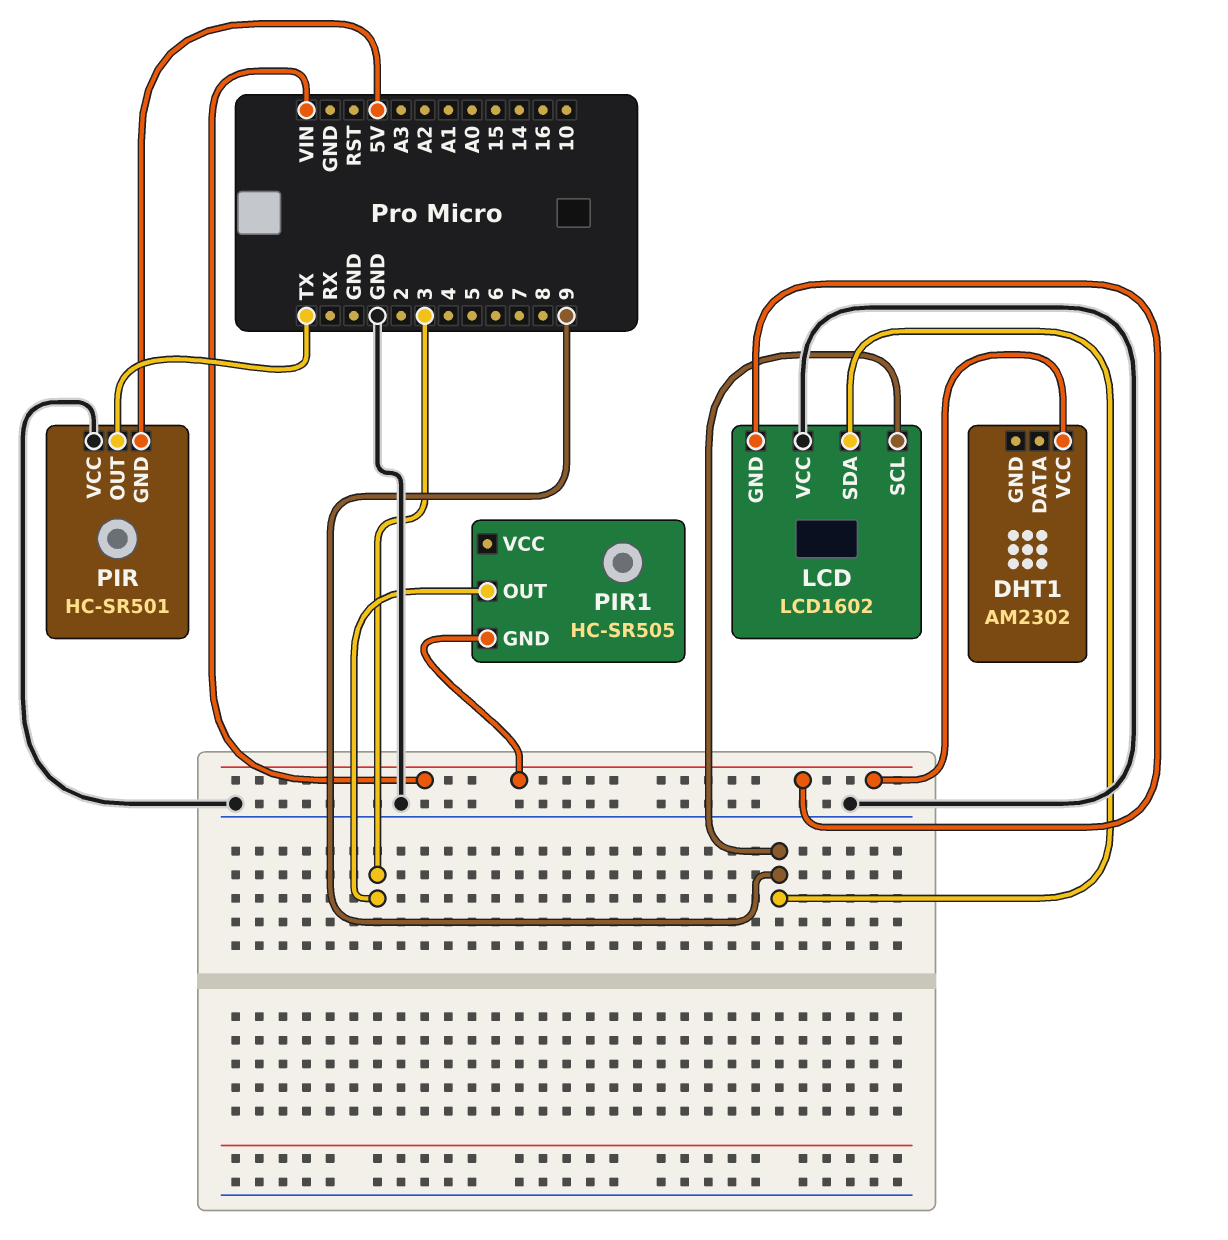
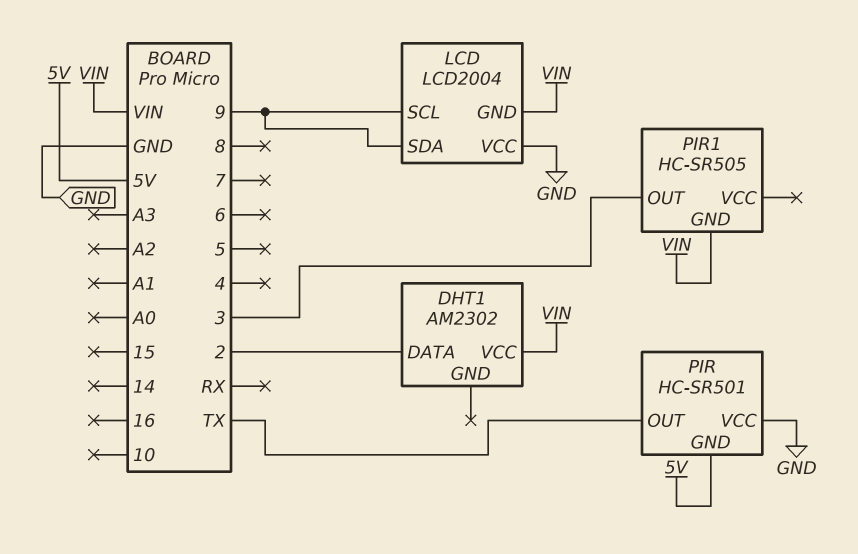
DHT1 pin DATA: none -> 2
LCD: LCD1602 -> LCD2004

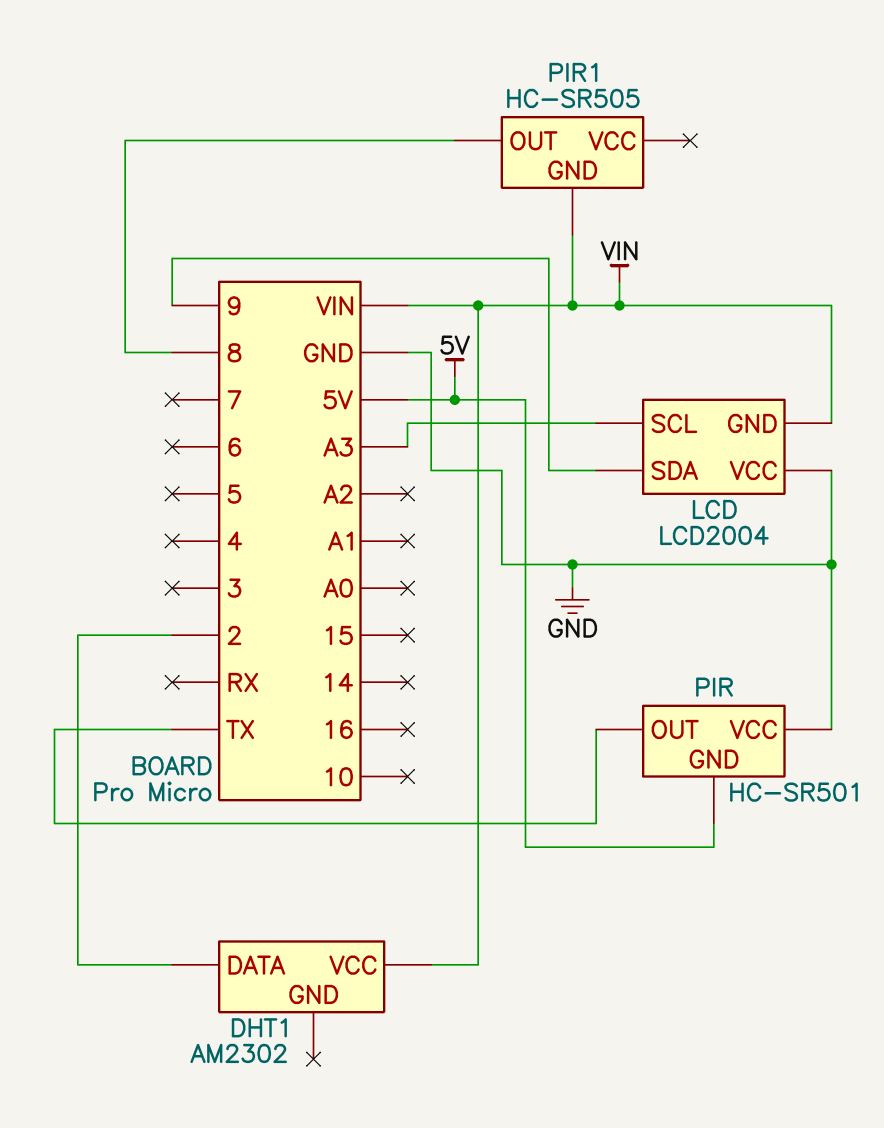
LCD pin SCL: 9 -> A3
PIR1 pin OUT: 3 -> 8

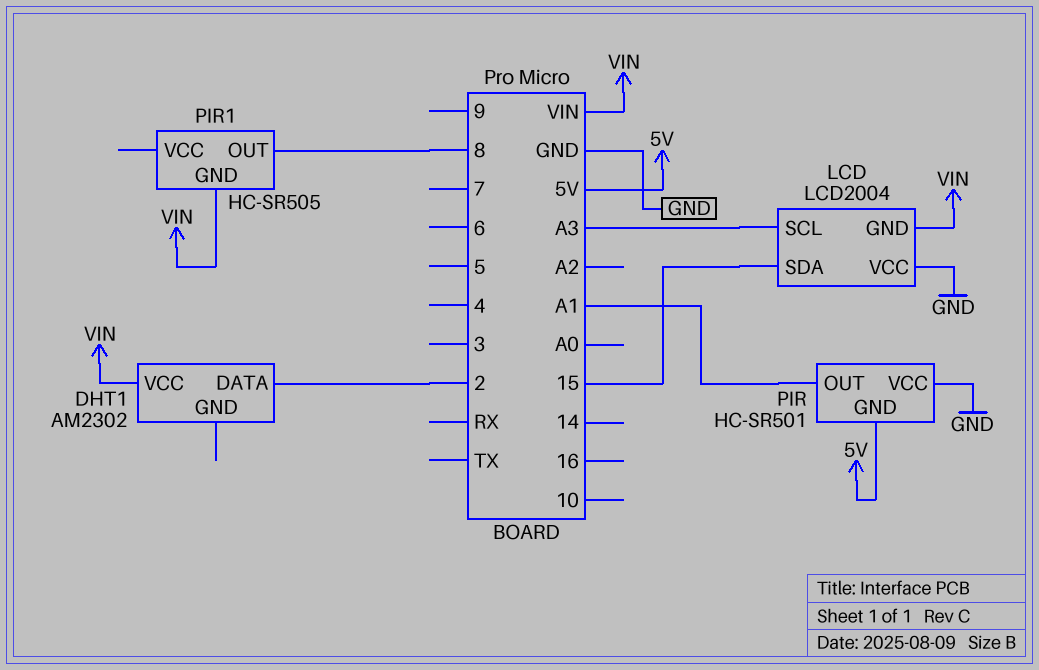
LCD pin SDA: 9 -> 15
PIR pin OUT: TX -> A1

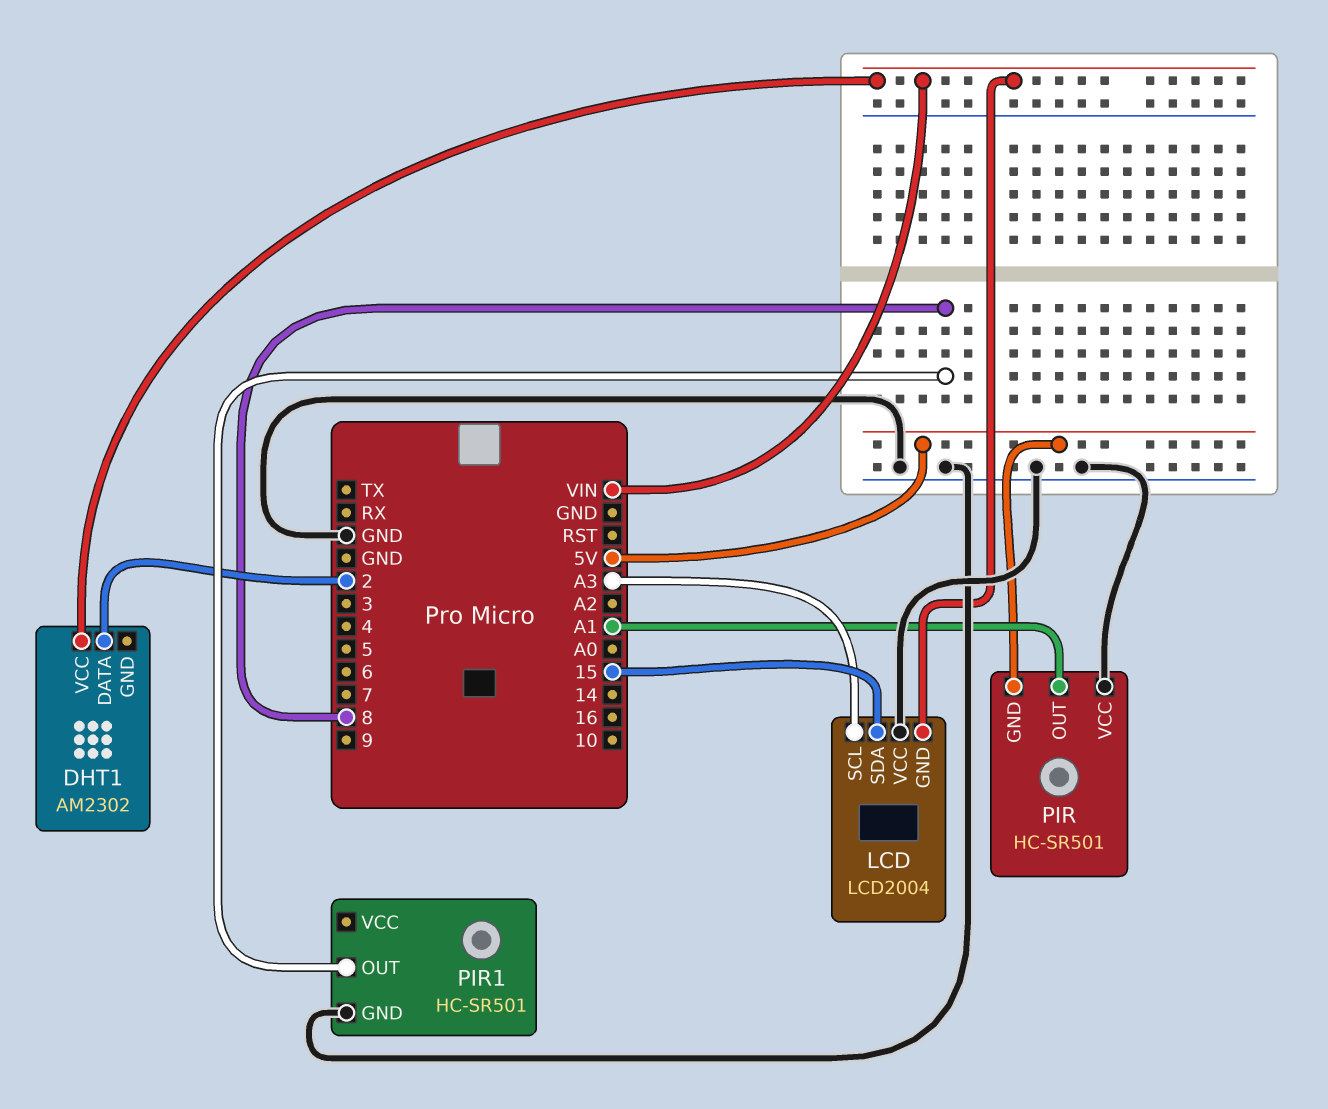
PIR1: HC-SR505 -> HC-SR501
PIR1 pin GND: VIN -> GND

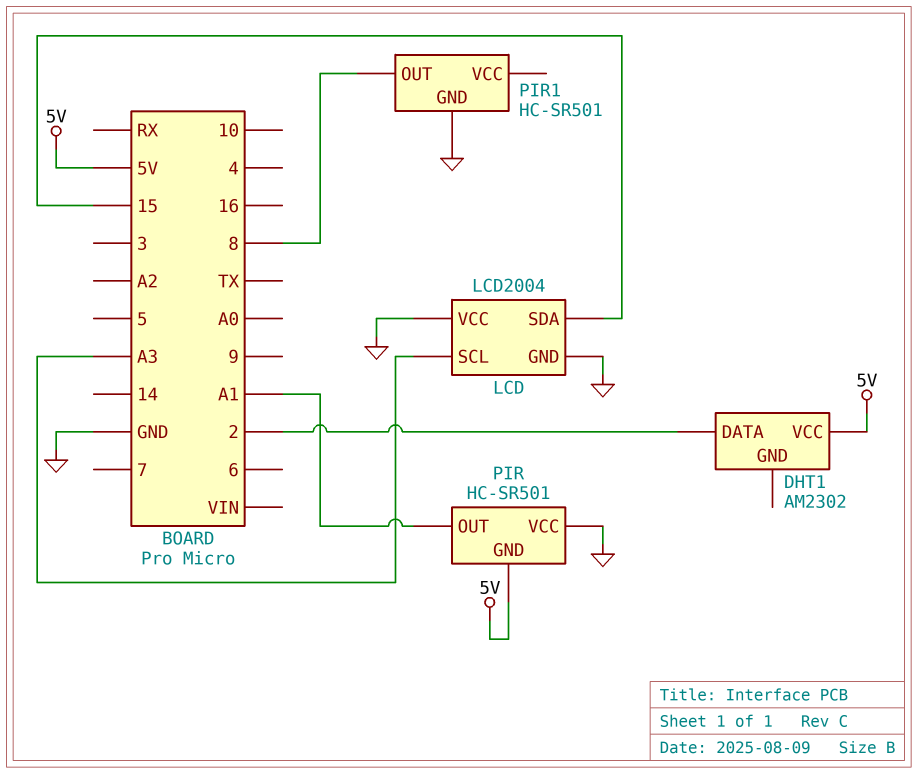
DHT1 pin VCC: VIN -> 5V
LCD pin GND: VIN -> GND

